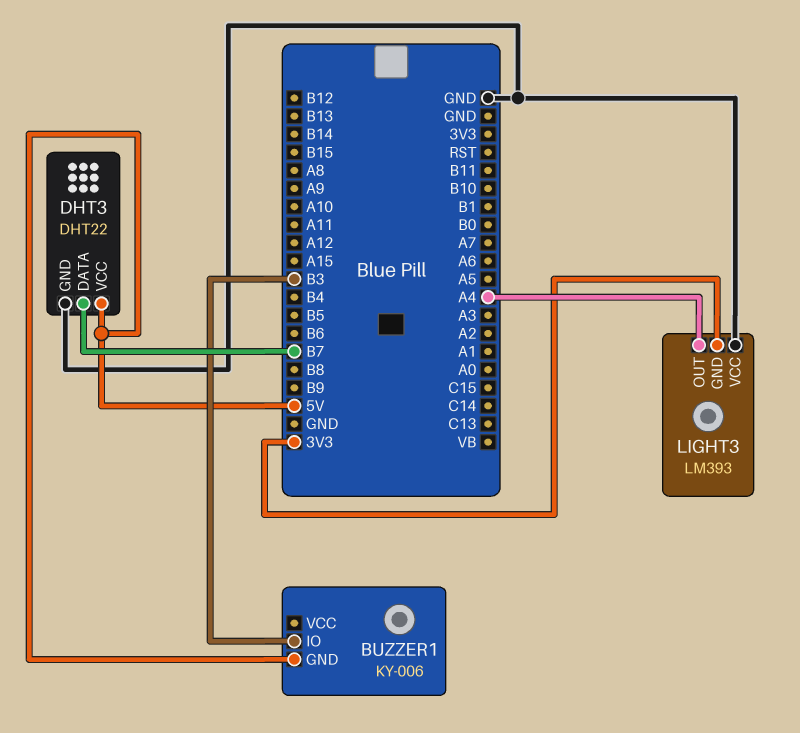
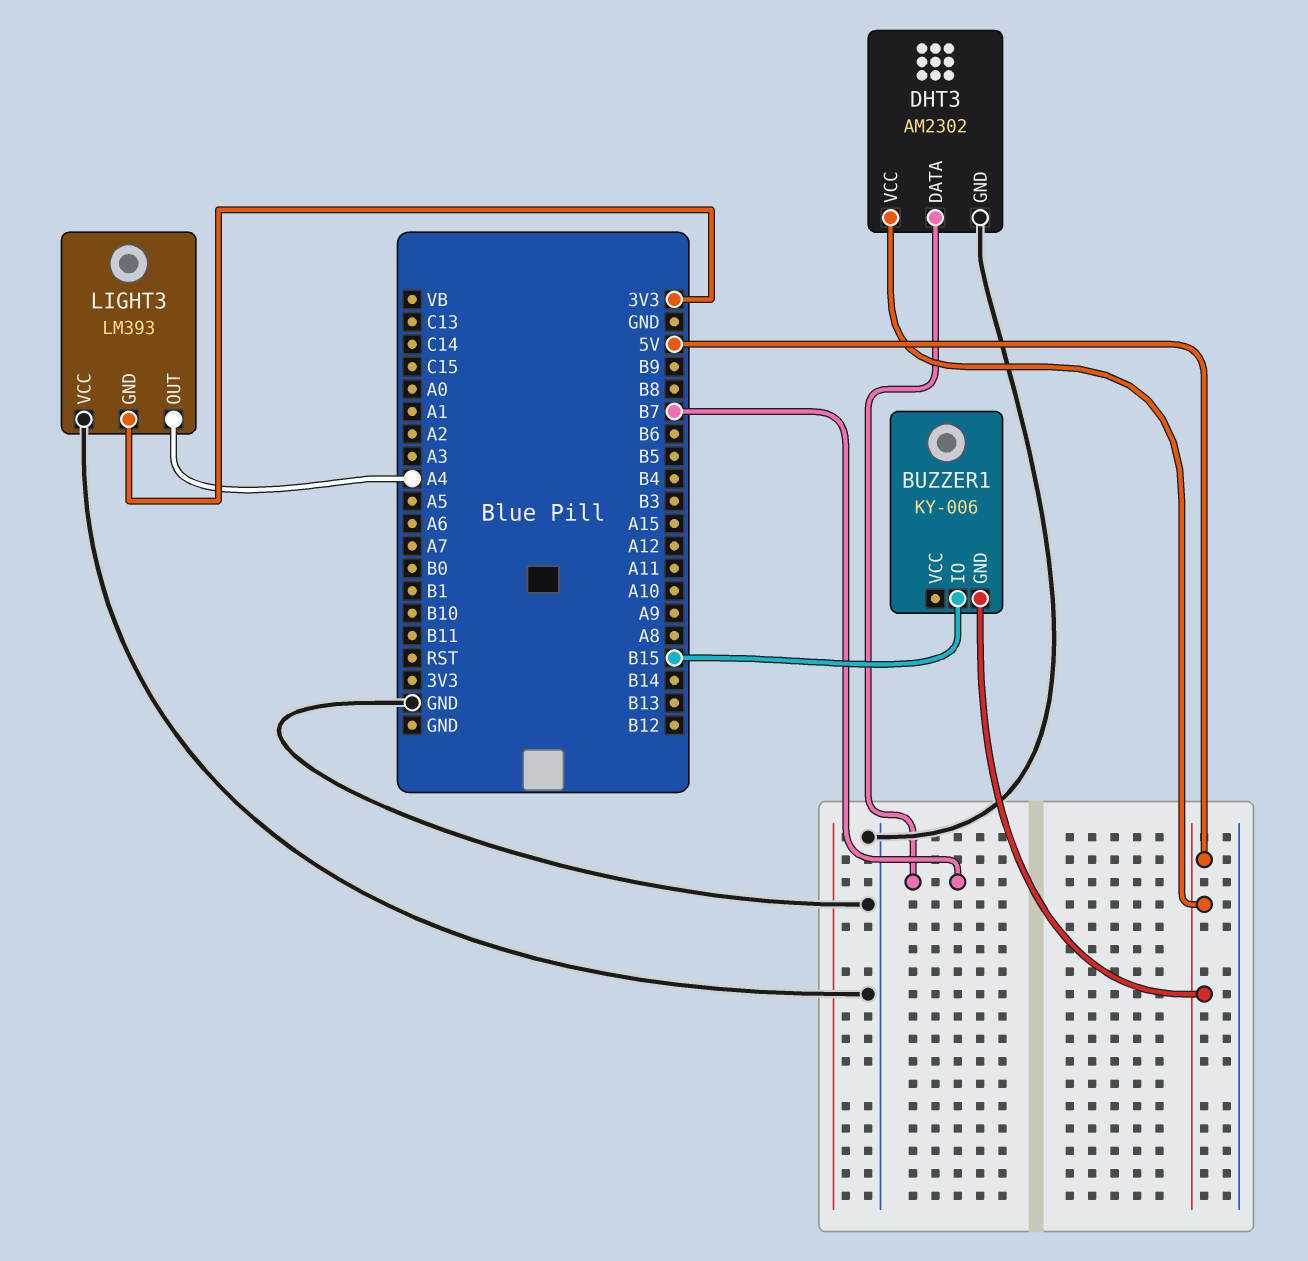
BUZZER1 pin IO: B3 -> B15
DHT3: DHT22 -> AM2302

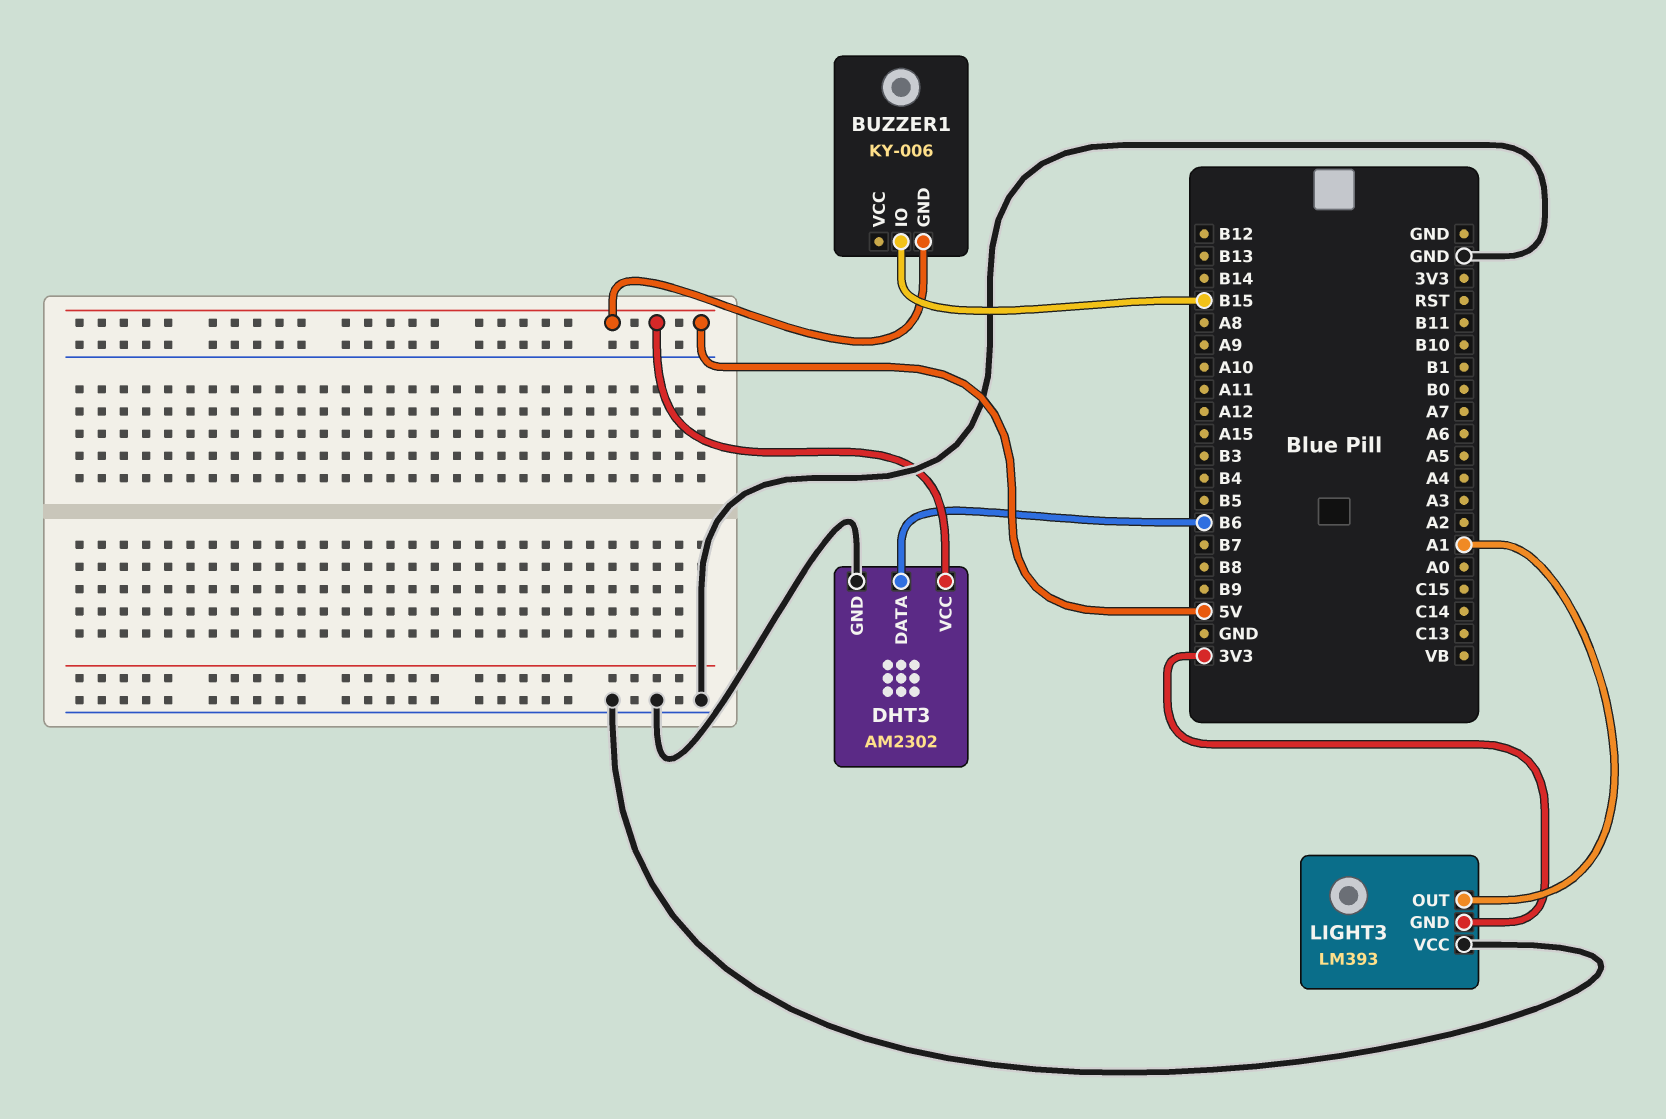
DHT3 pin DATA: B7 -> B6
LIGHT3 pin OUT: A4 -> A1

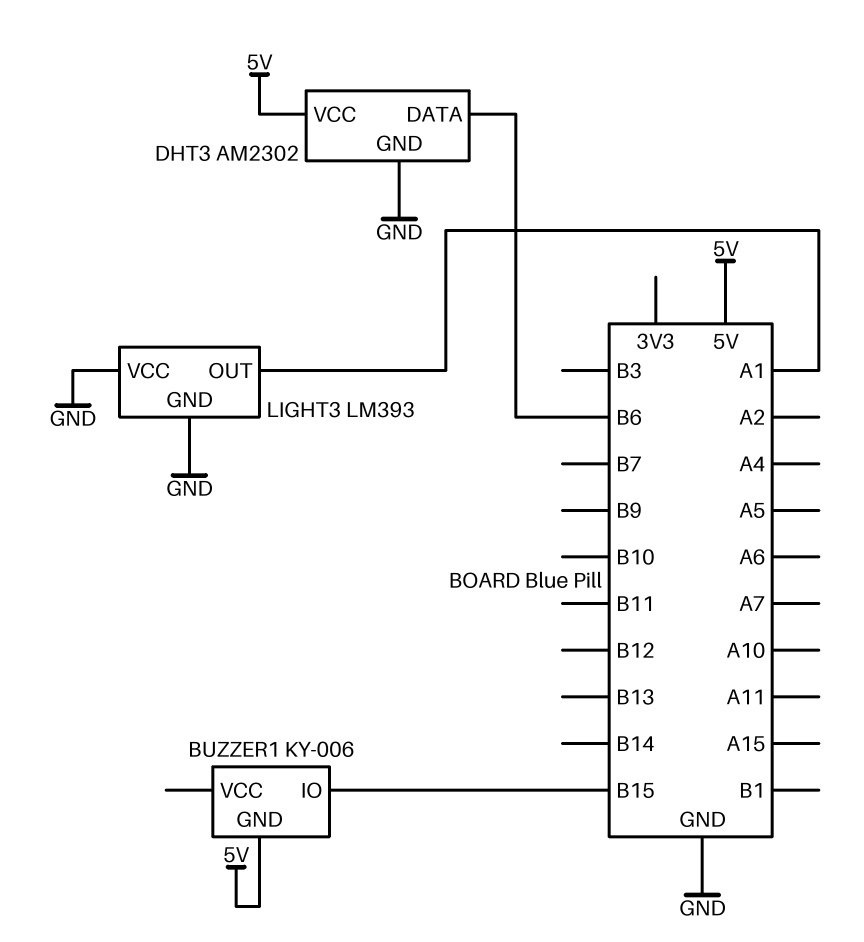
LIGHT3 pin GND: 3V3 -> GND

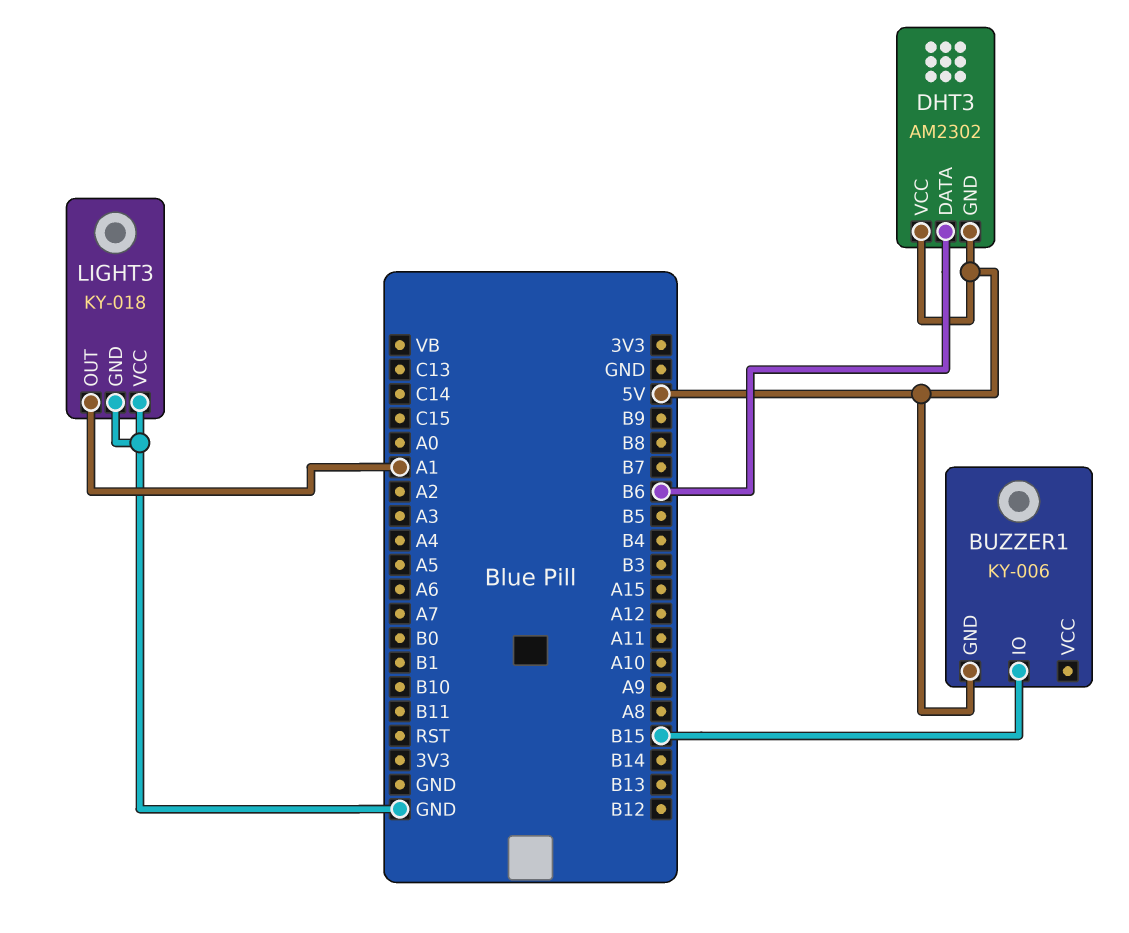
DHT3 pin GND: GND -> 5V
LIGHT3: LM393 -> KY-018

